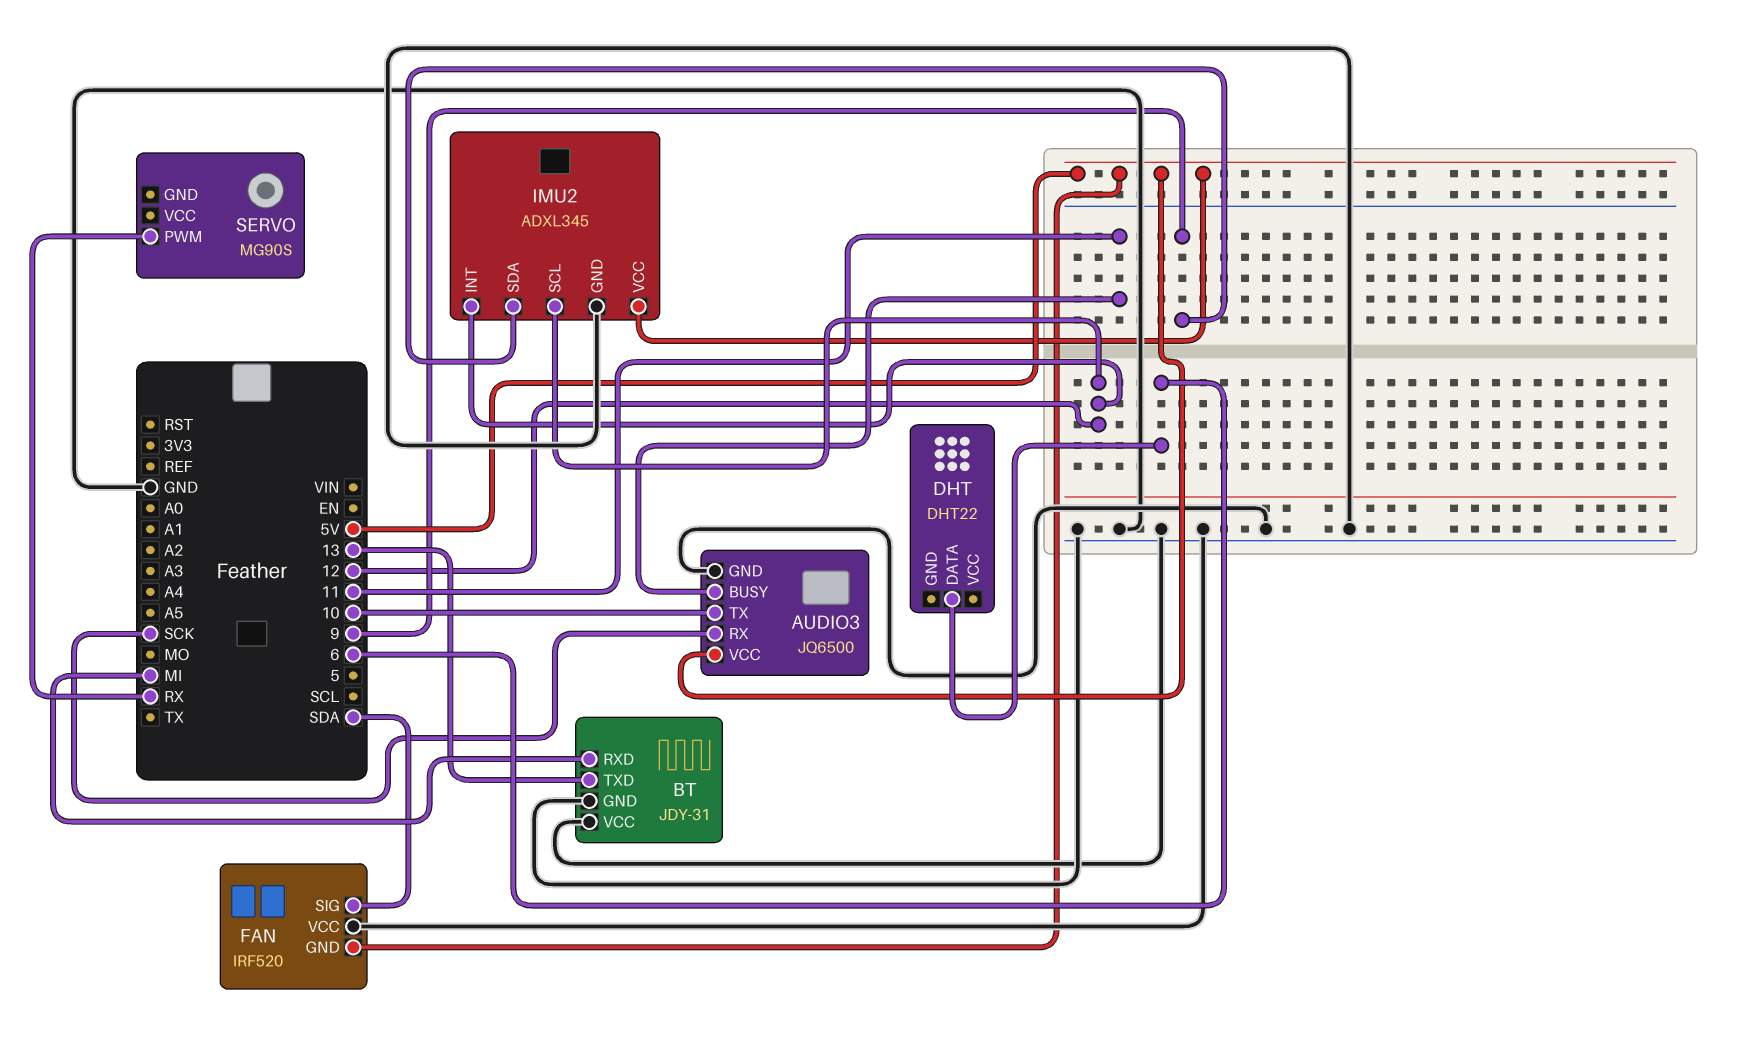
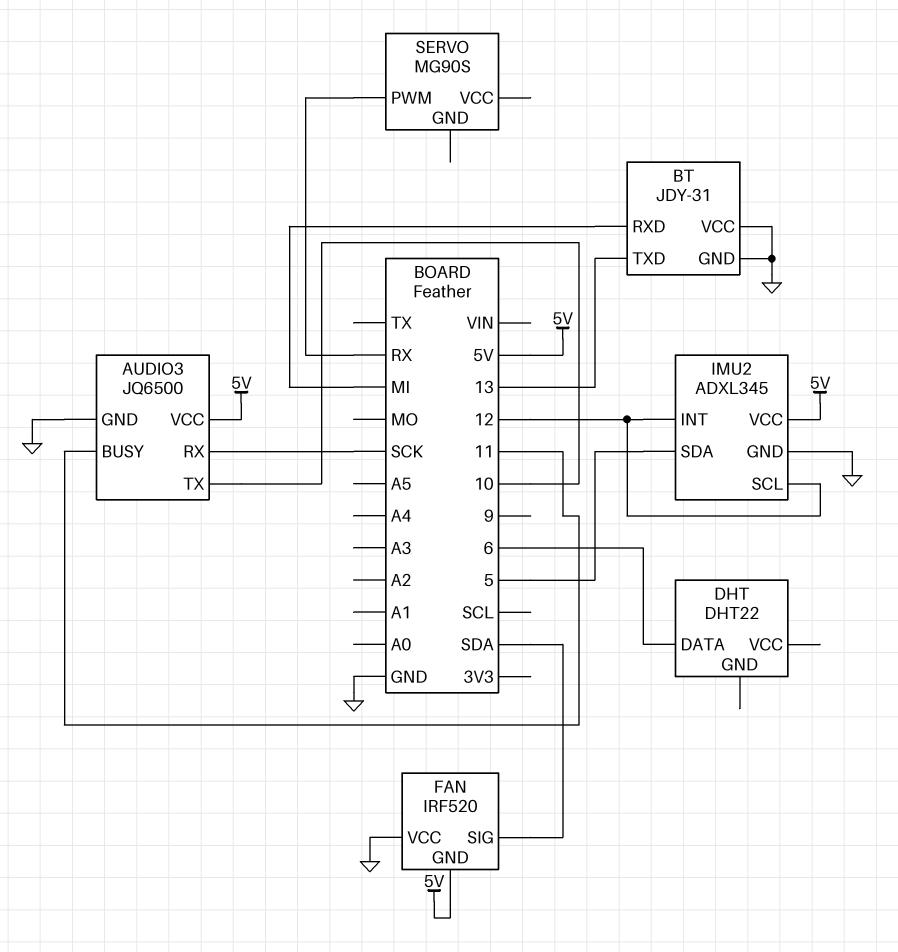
IMU2 pin SDA: 9 -> 5

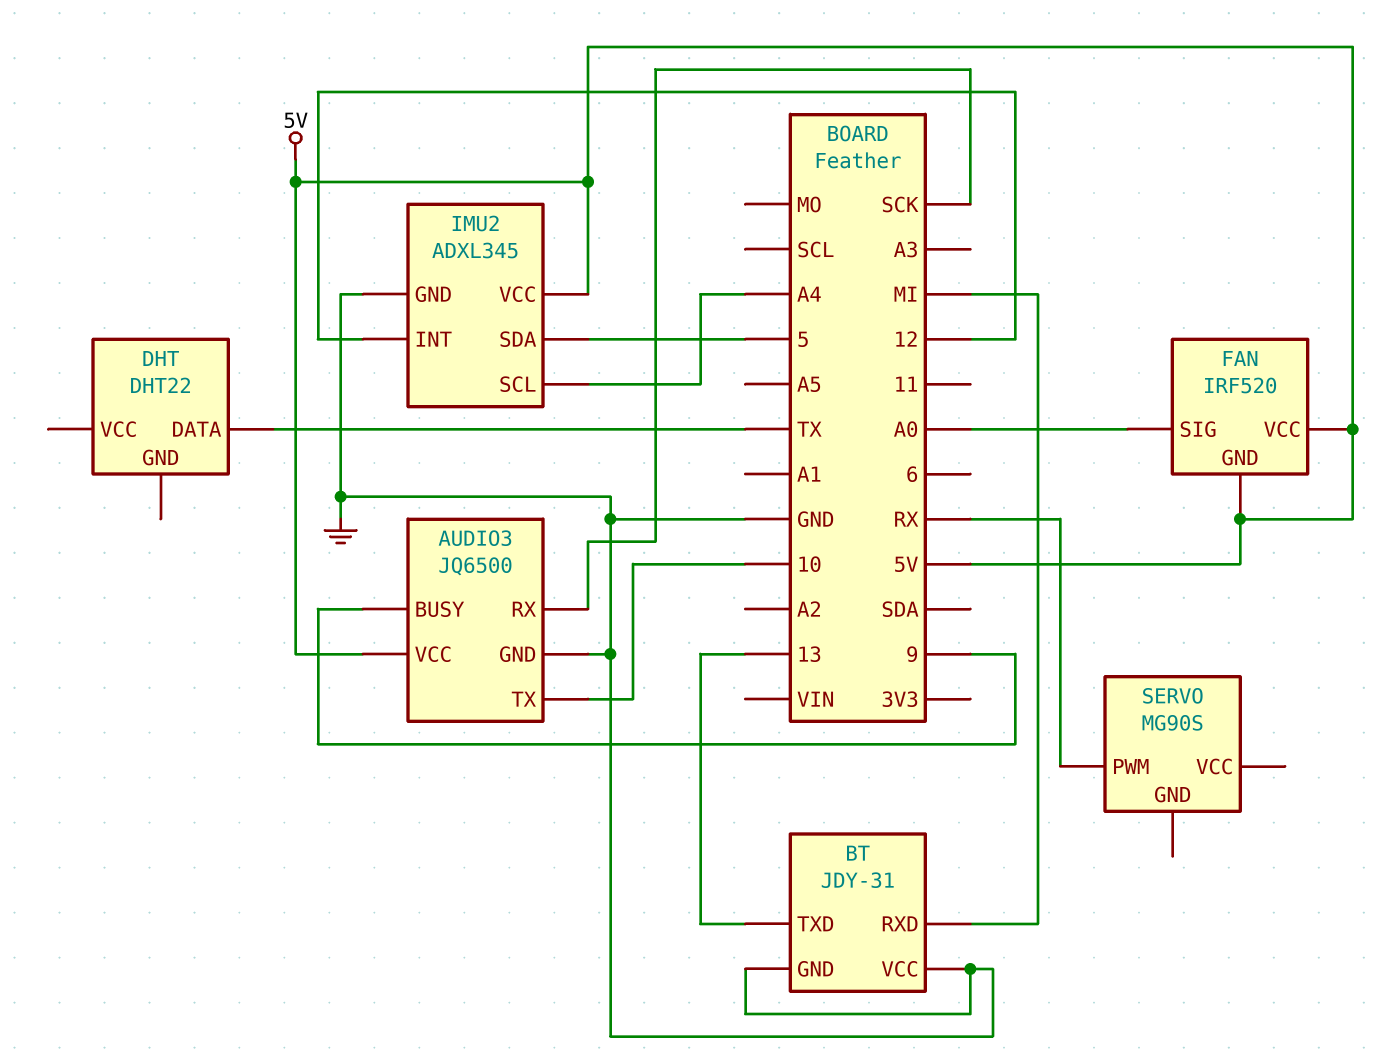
AUDIO3 pin BUSY: 11 -> 9
DHT pin DATA: 6 -> TX
FAN pin SIG: SDA -> A0
FAN pin VCC: GND -> 5V
IMU2 pin SCL: 12 -> A4

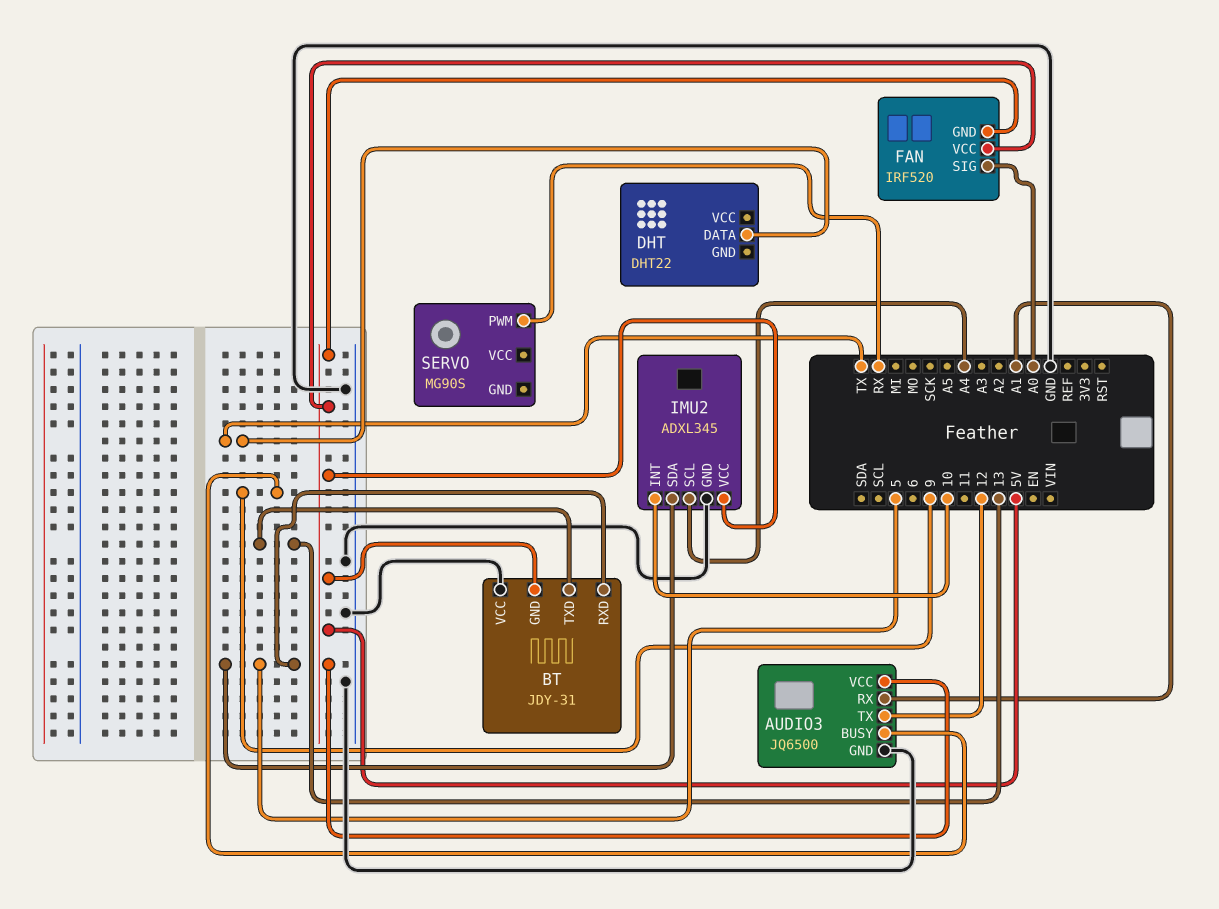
AUDIO3 pin RX: SCK -> A1
AUDIO3 pin TX: 10 -> 12
BT pin GND: GND -> 5V
BT pin RXD: MI -> 5
IMU2 pin INT: 12 -> 10

